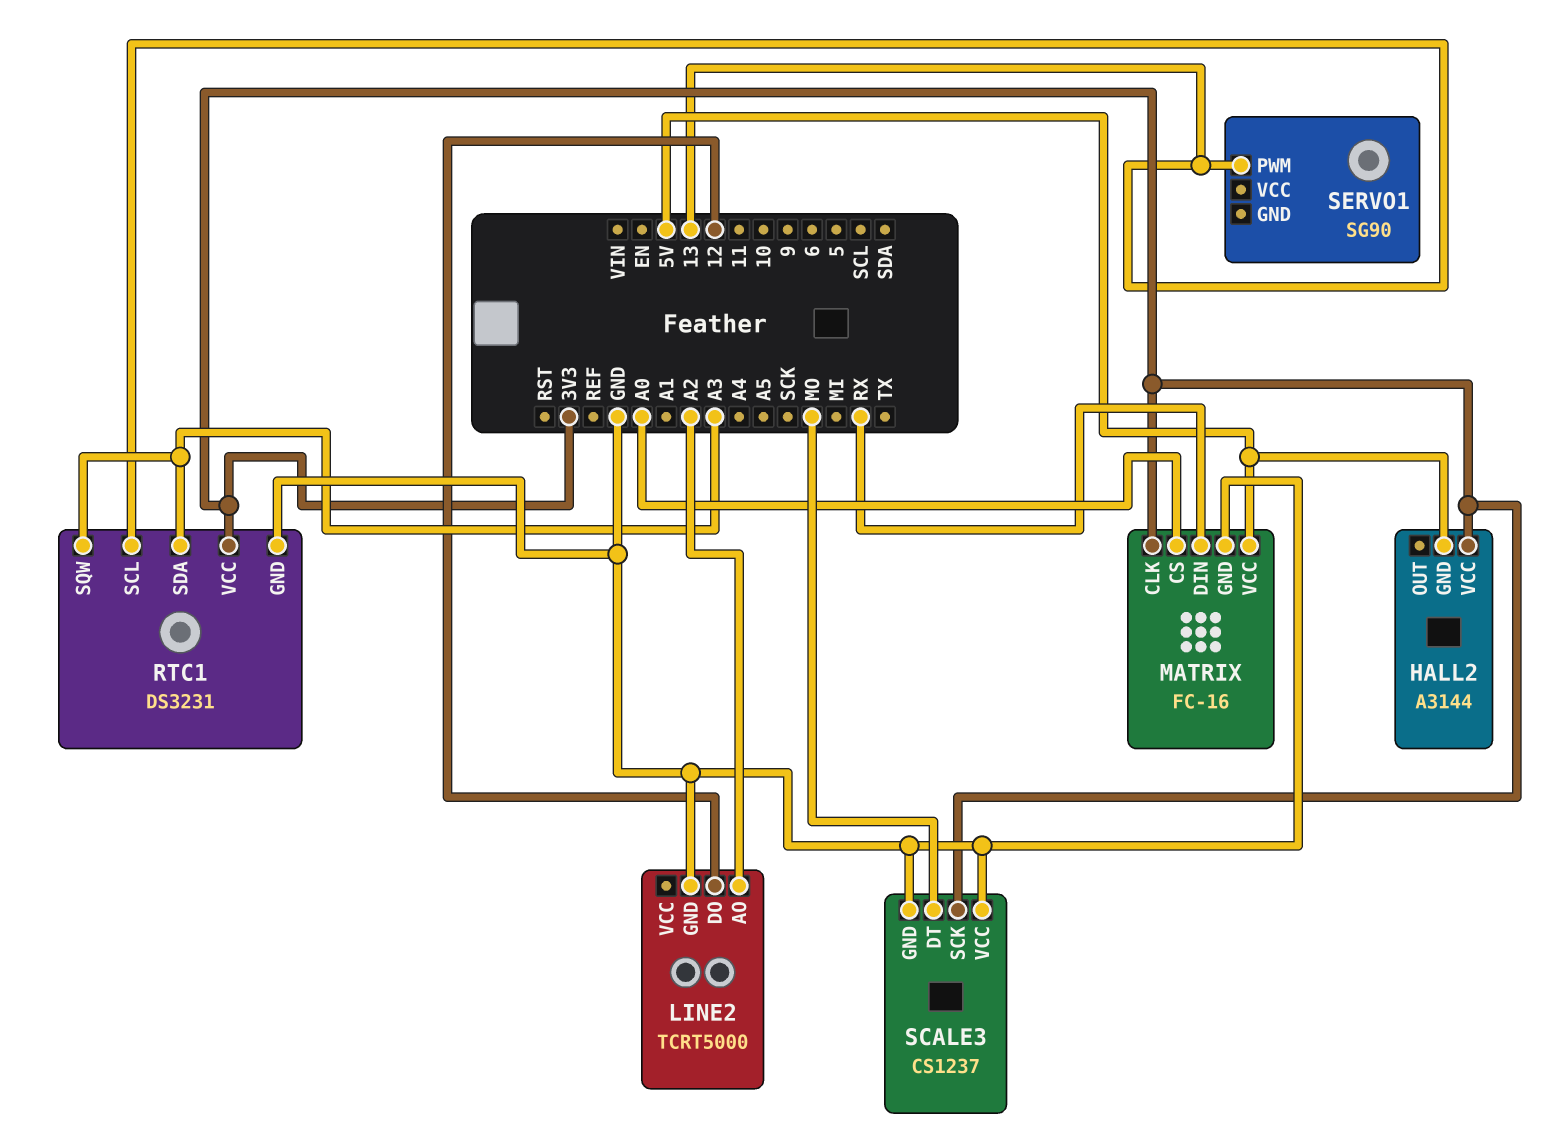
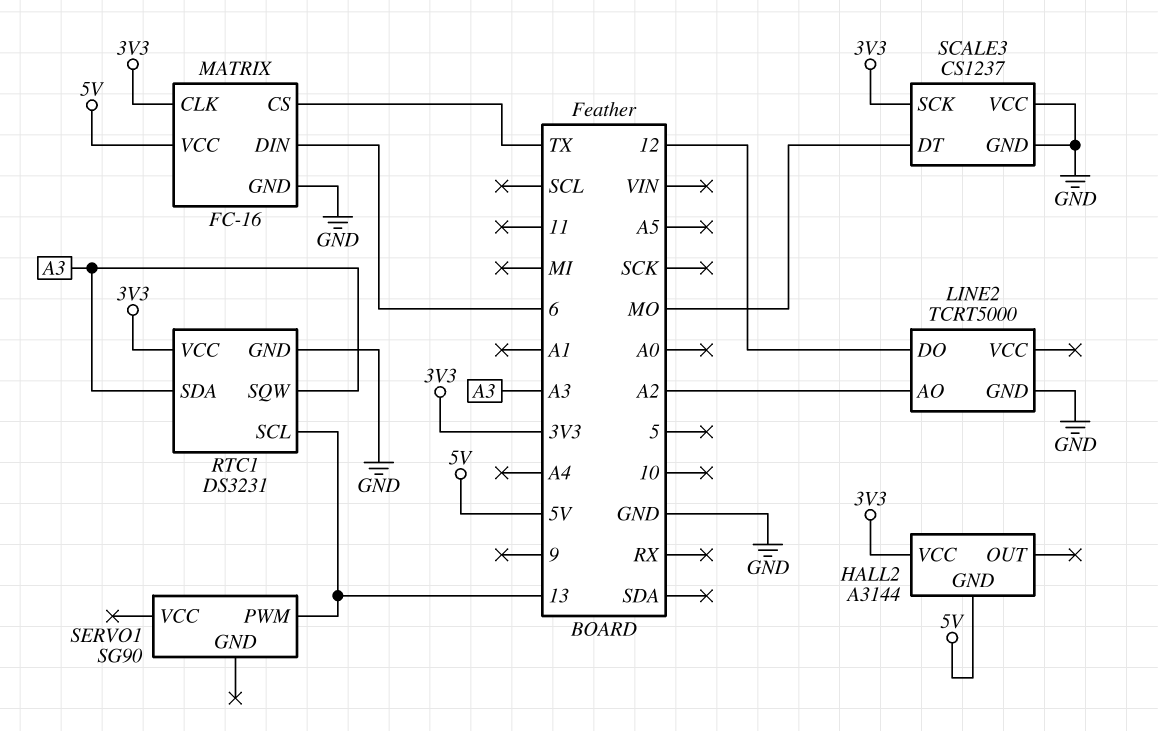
MATRIX pin CS: A0 -> TX
MATRIX pin DIN: RX -> 6

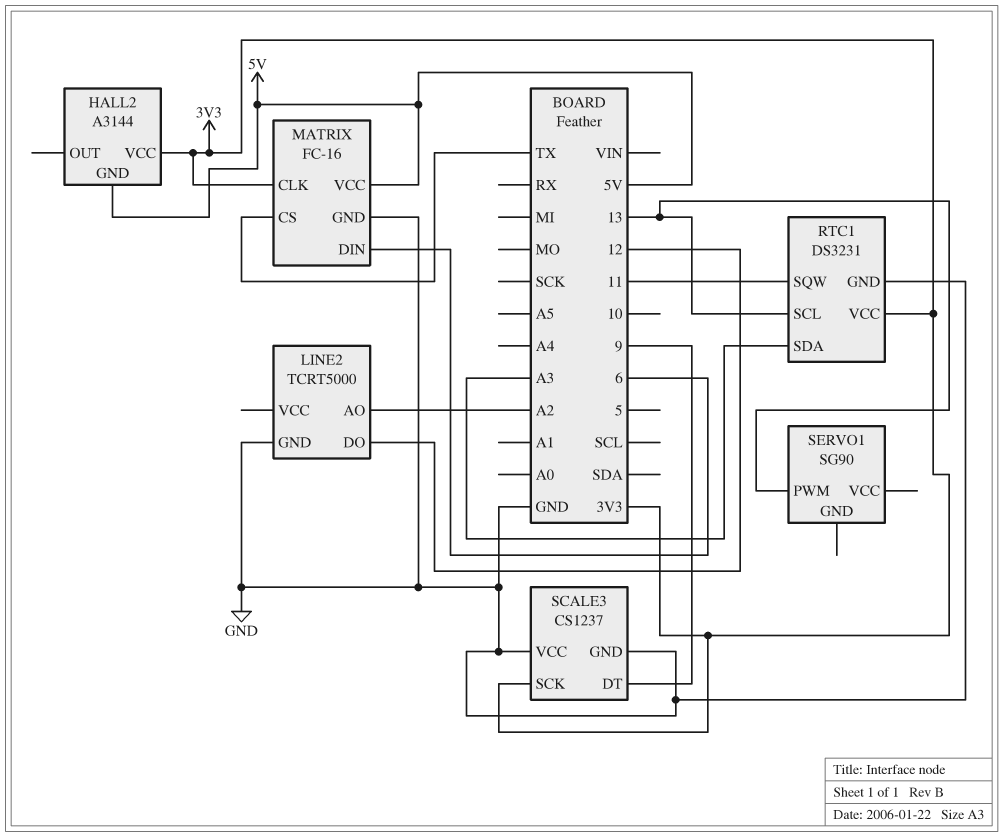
RTC1 pin SQW: A3 -> 11
SCALE3 pin DT: MO -> 9

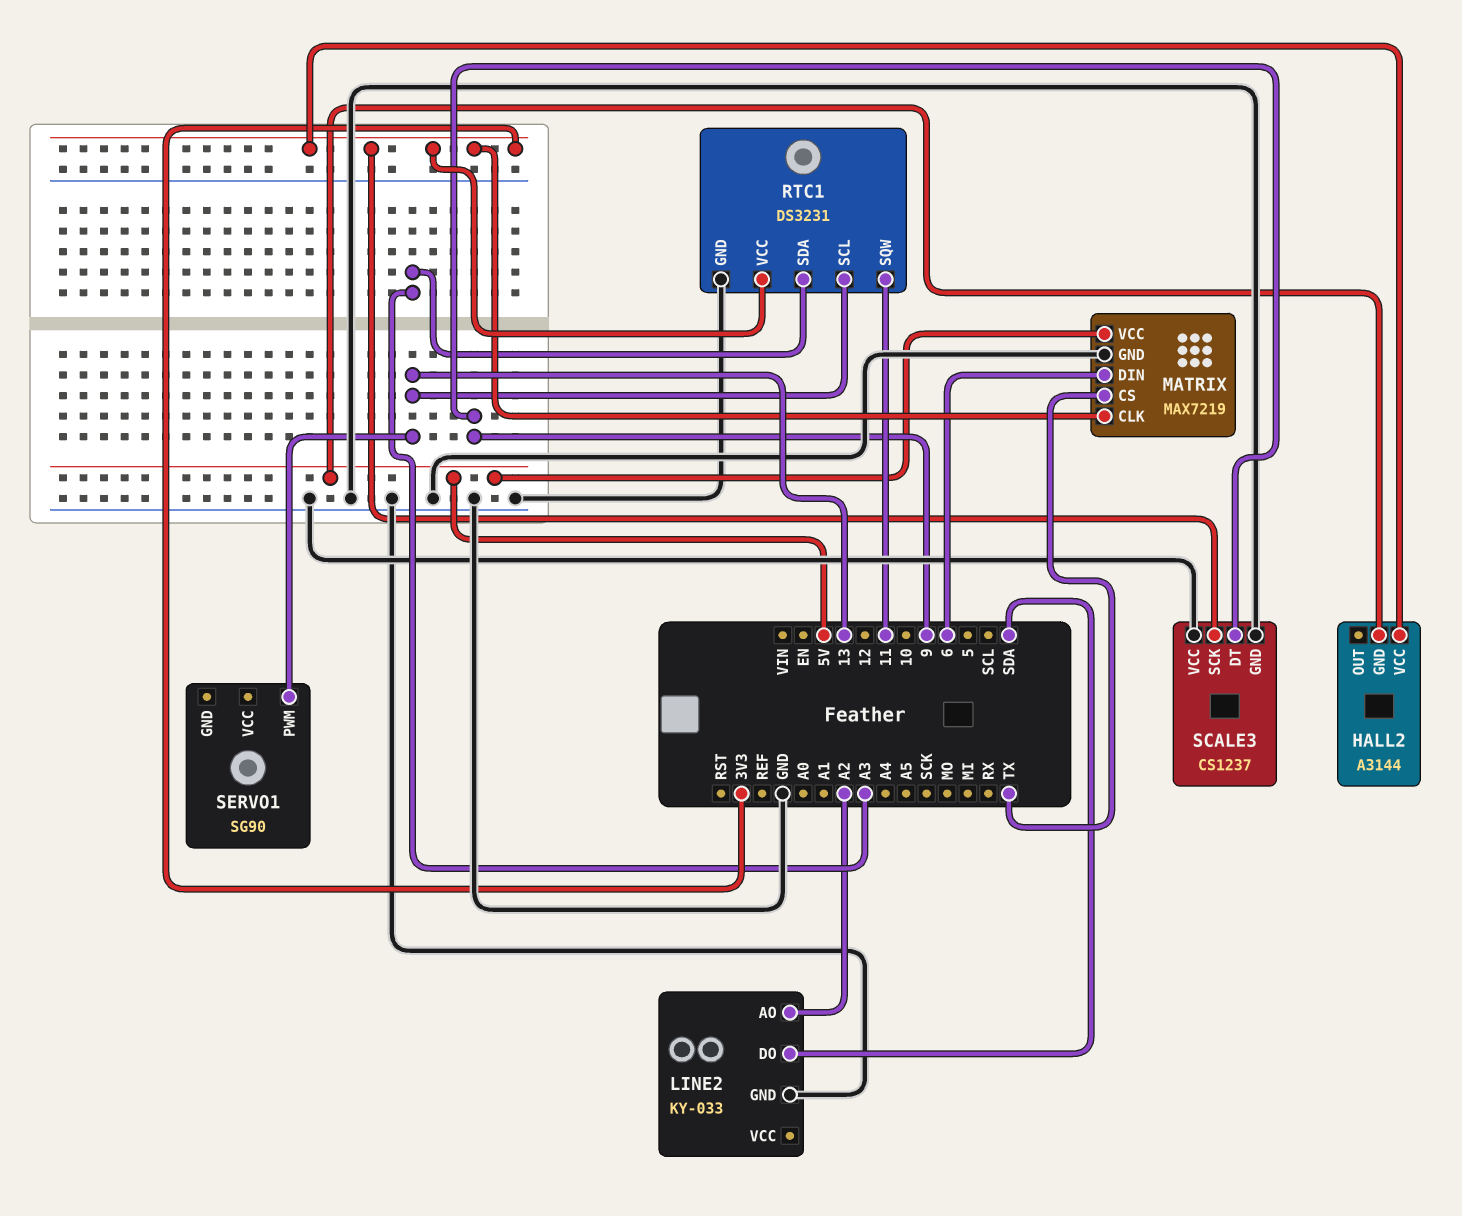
LINE2: TCRT5000 -> KY-033
LINE2 pin DO: 12 -> SDA
MATRIX: FC-16 -> MAX7219

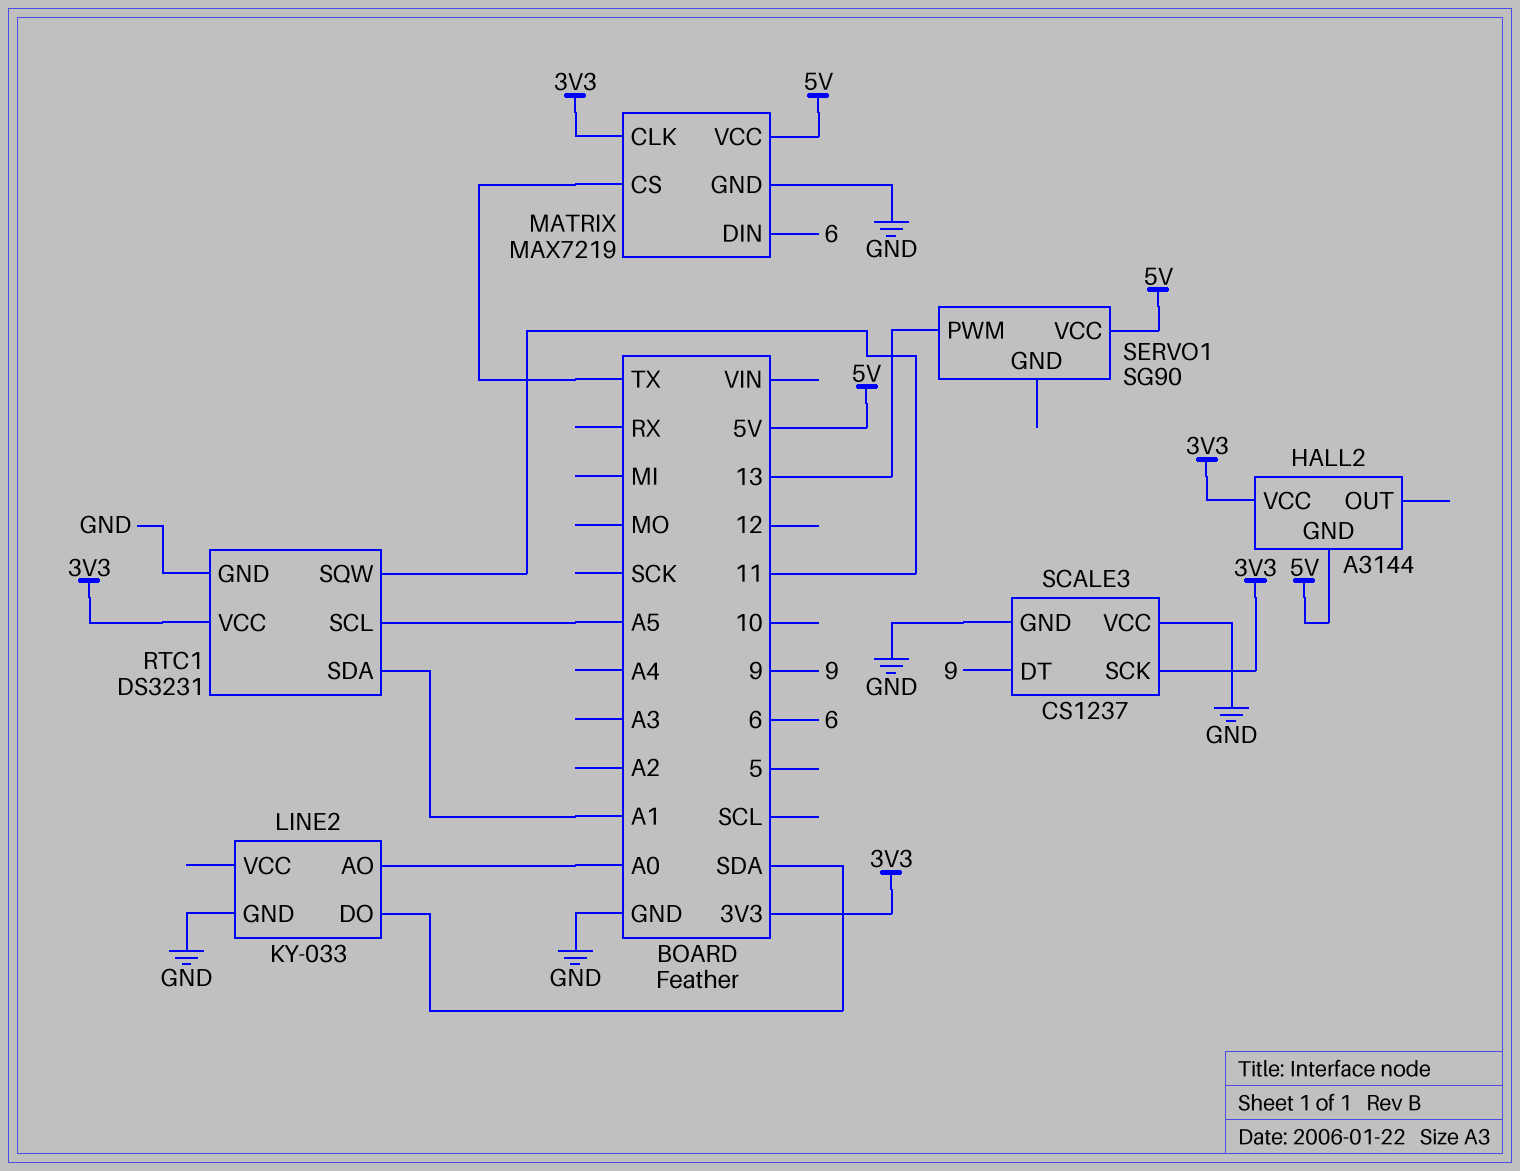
LINE2 pin AO: A2 -> A0
RTC1 pin SCL: 13 -> A5
RTC1 pin SDA: A3 -> A1
SERVO1 pin VCC: none -> 5V

